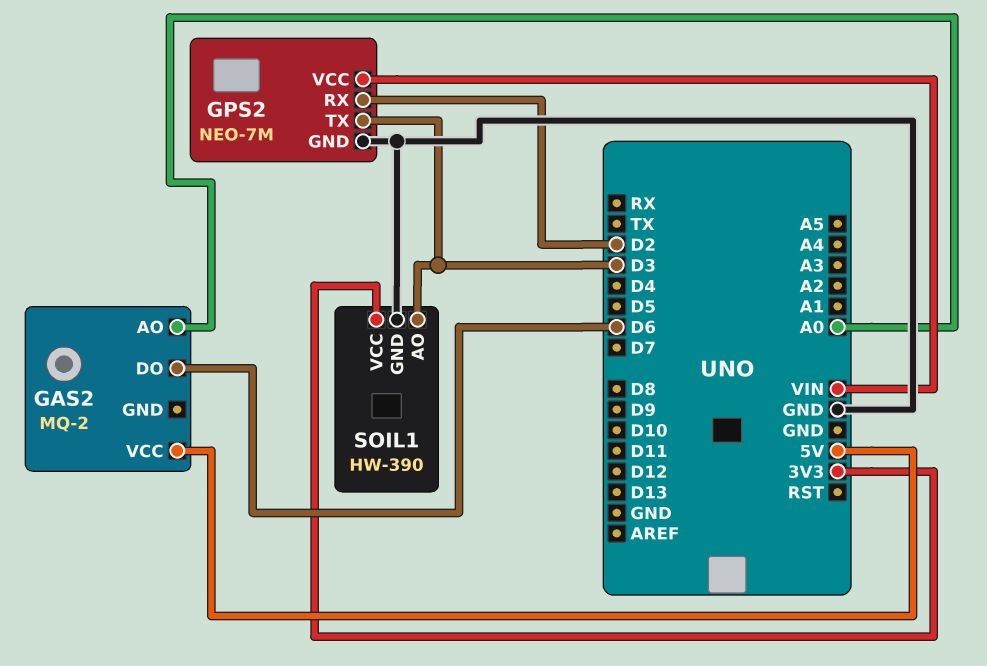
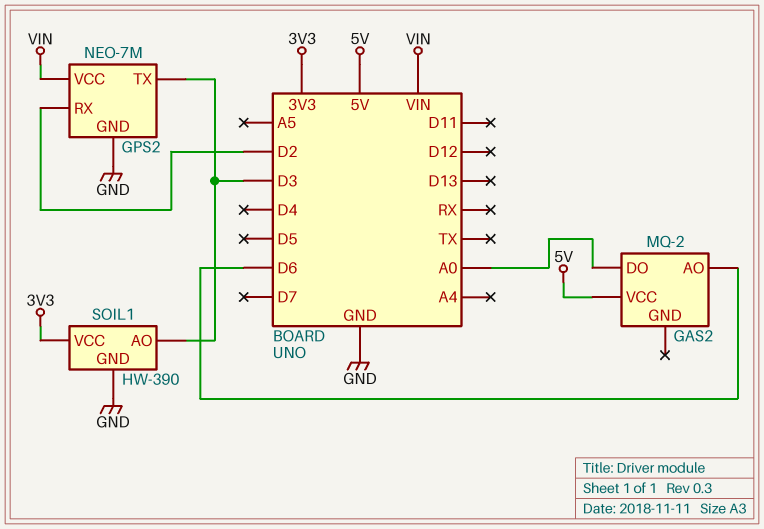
GAS2 pin AO: A0 -> D6
GAS2 pin DO: D6 -> A0

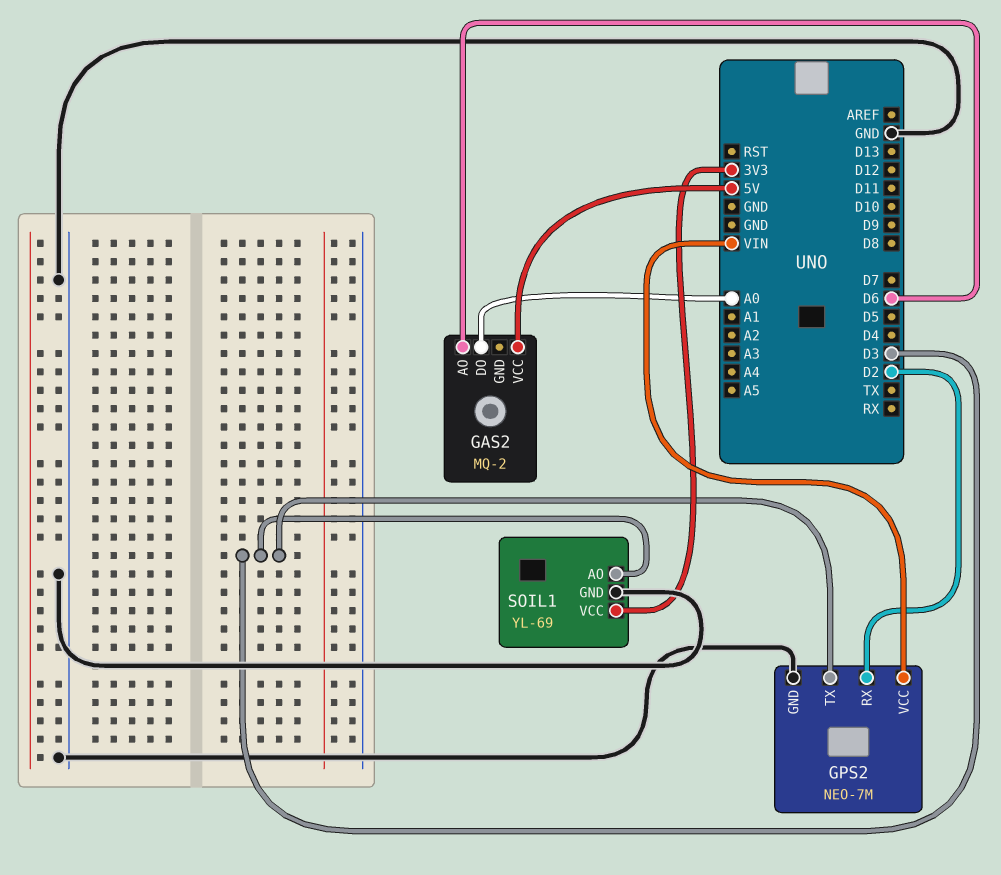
SOIL1: HW-390 -> YL-69

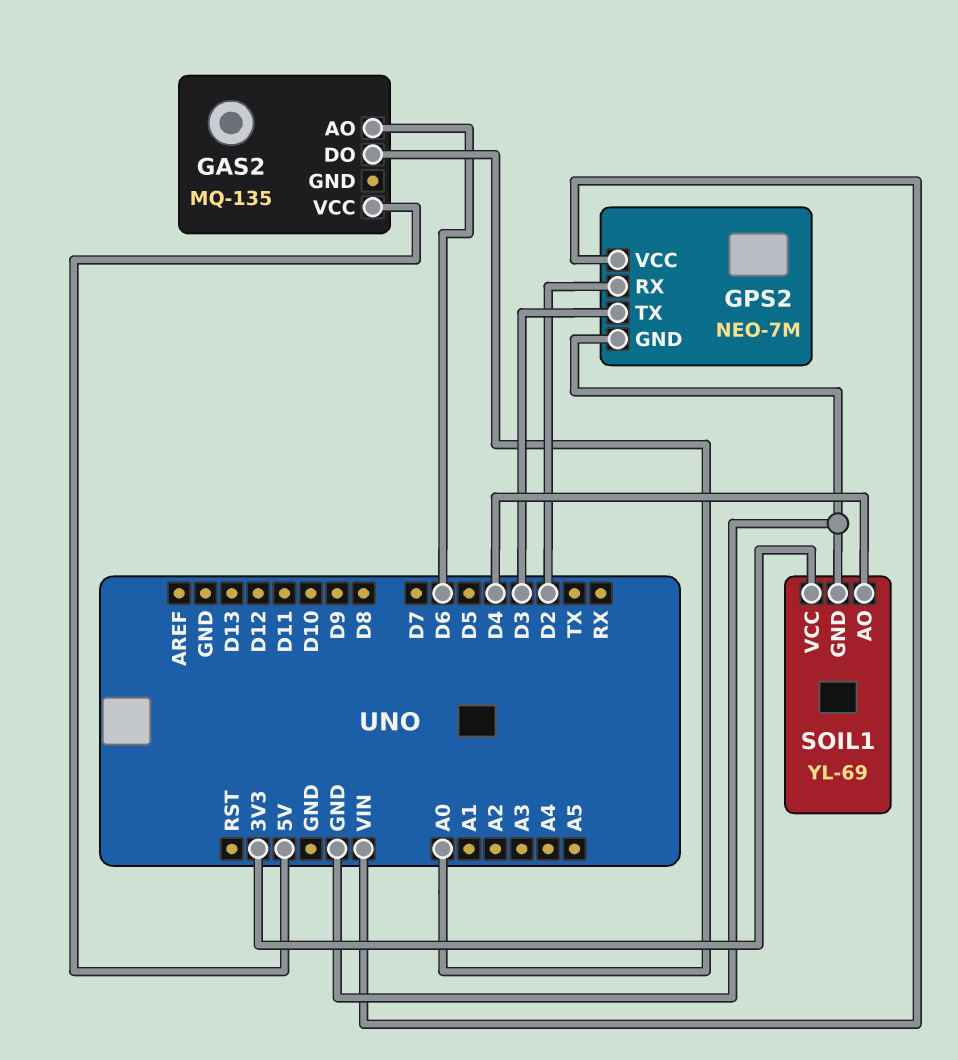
GAS2: MQ-2 -> MQ-135
SOIL1 pin AO: D3 -> D4

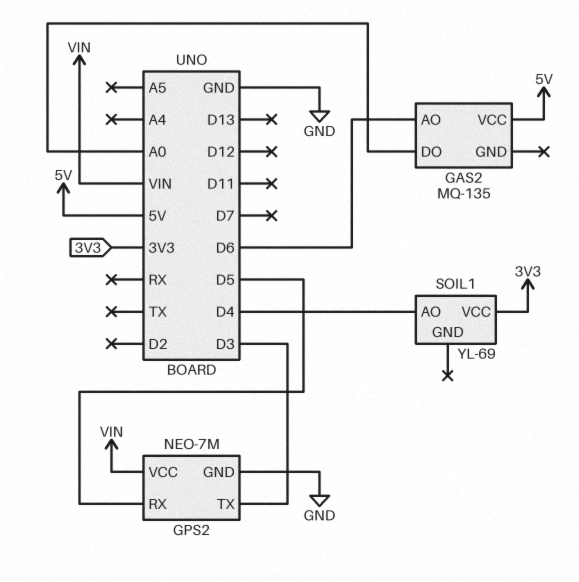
GPS2 pin RX: D2 -> D5
SOIL1 pin GND: GND -> none

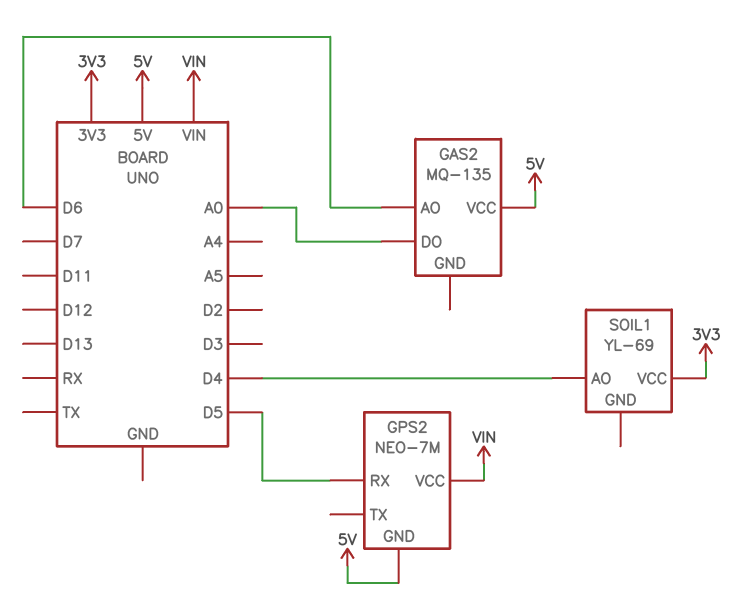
GPS2 pin GND: GND -> 5V
GPS2 pin TX: D3 -> none

